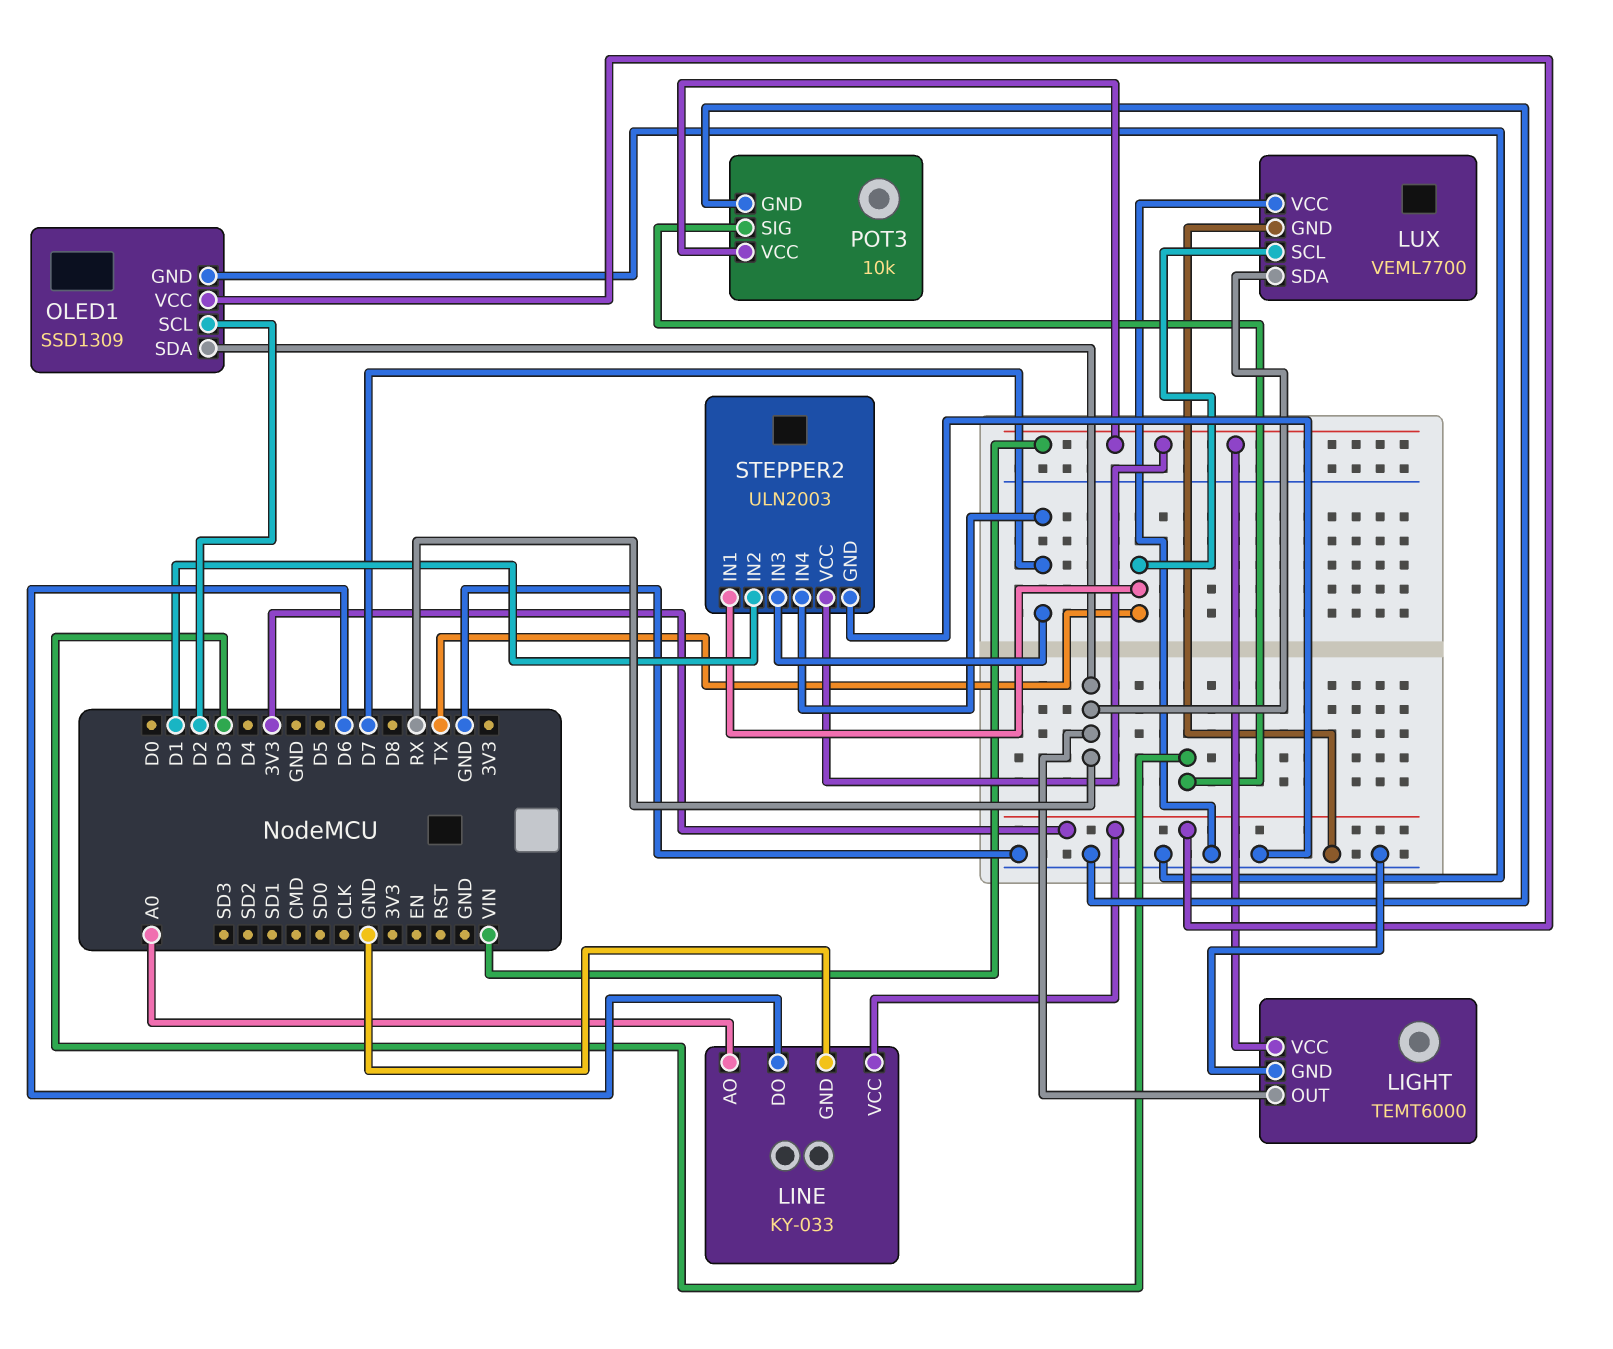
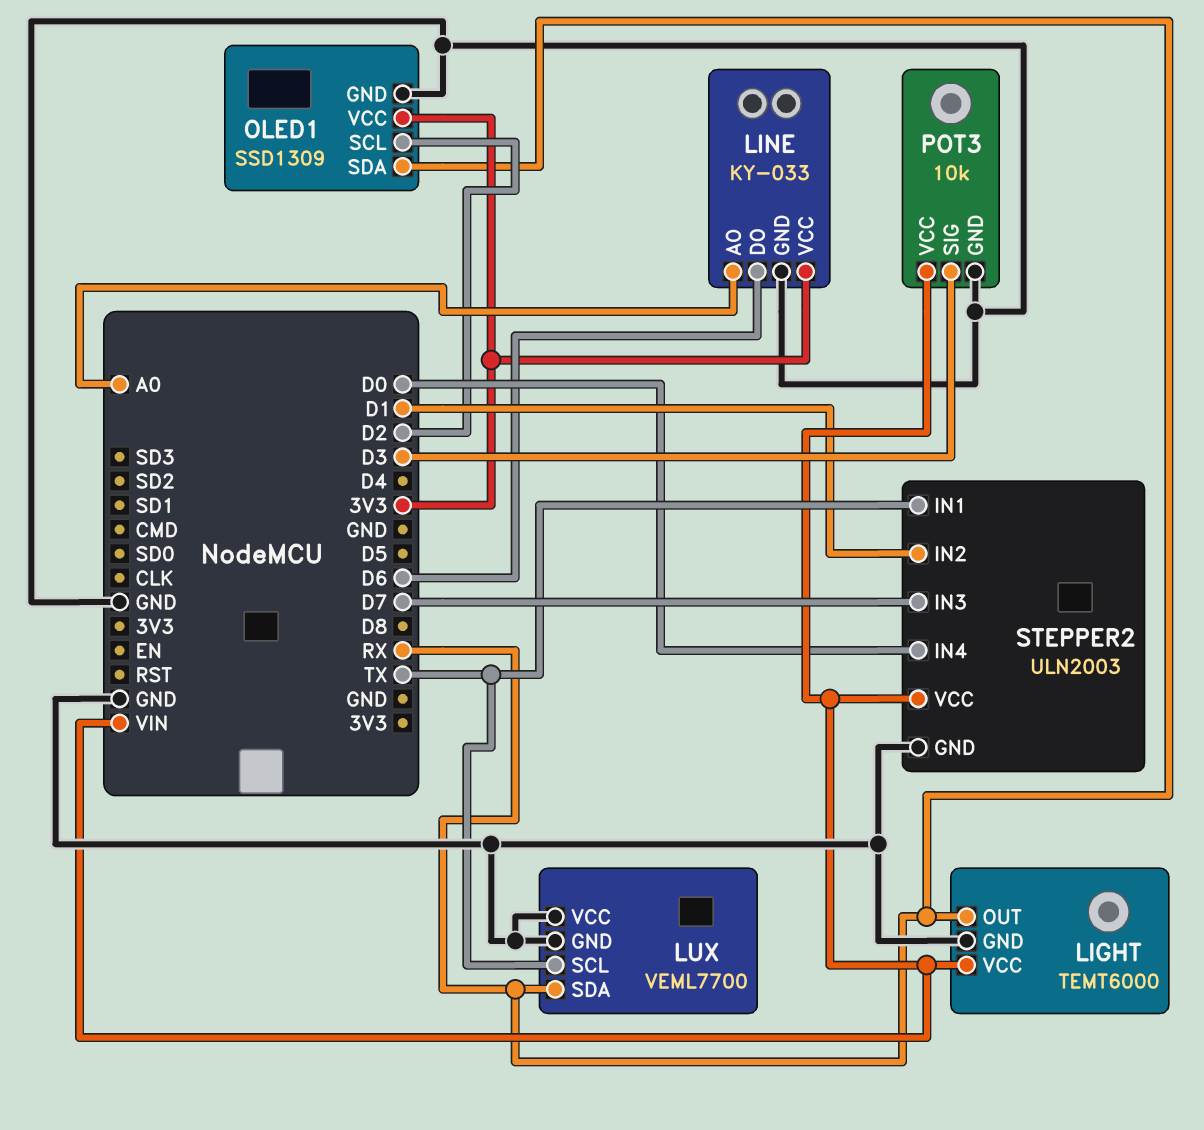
STEPPER2 pin IN4: D7 -> D0

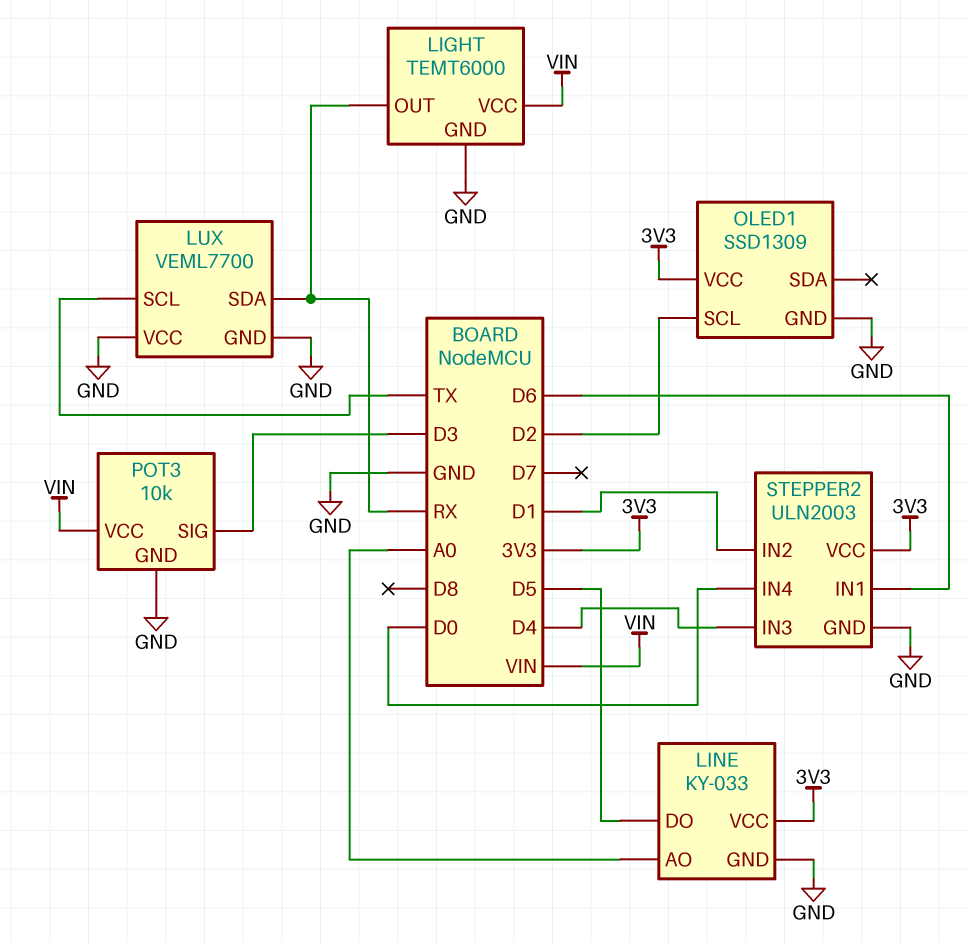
LINE pin DO: D6 -> D5
OLED1 pin SDA: RX -> none
STEPPER2 pin IN1: TX -> D6
STEPPER2 pin IN3: D7 -> D4
STEPPER2 pin VCC: VIN -> 3V3

